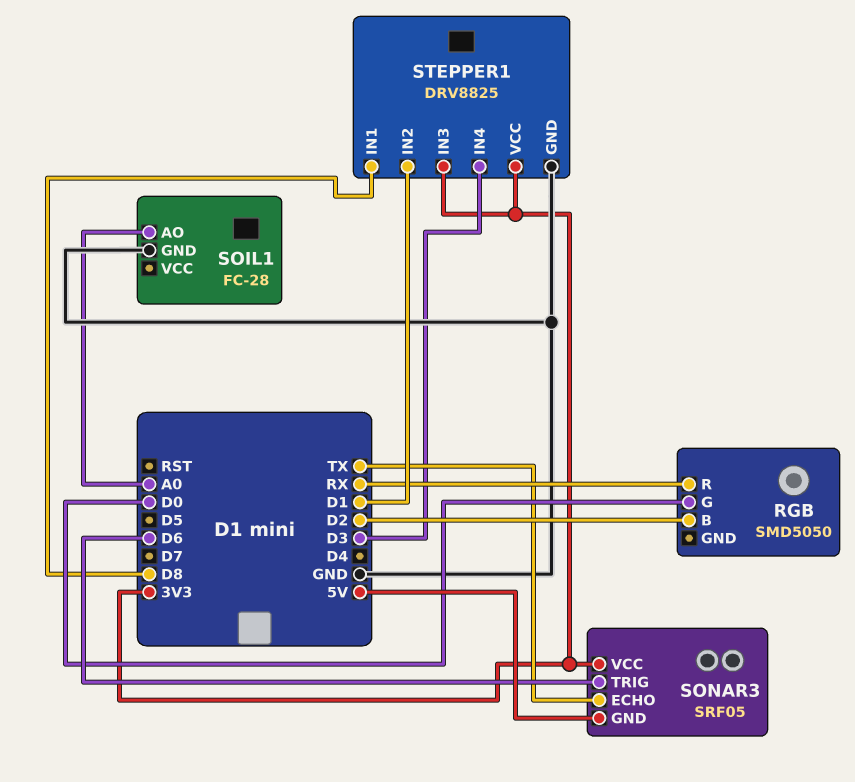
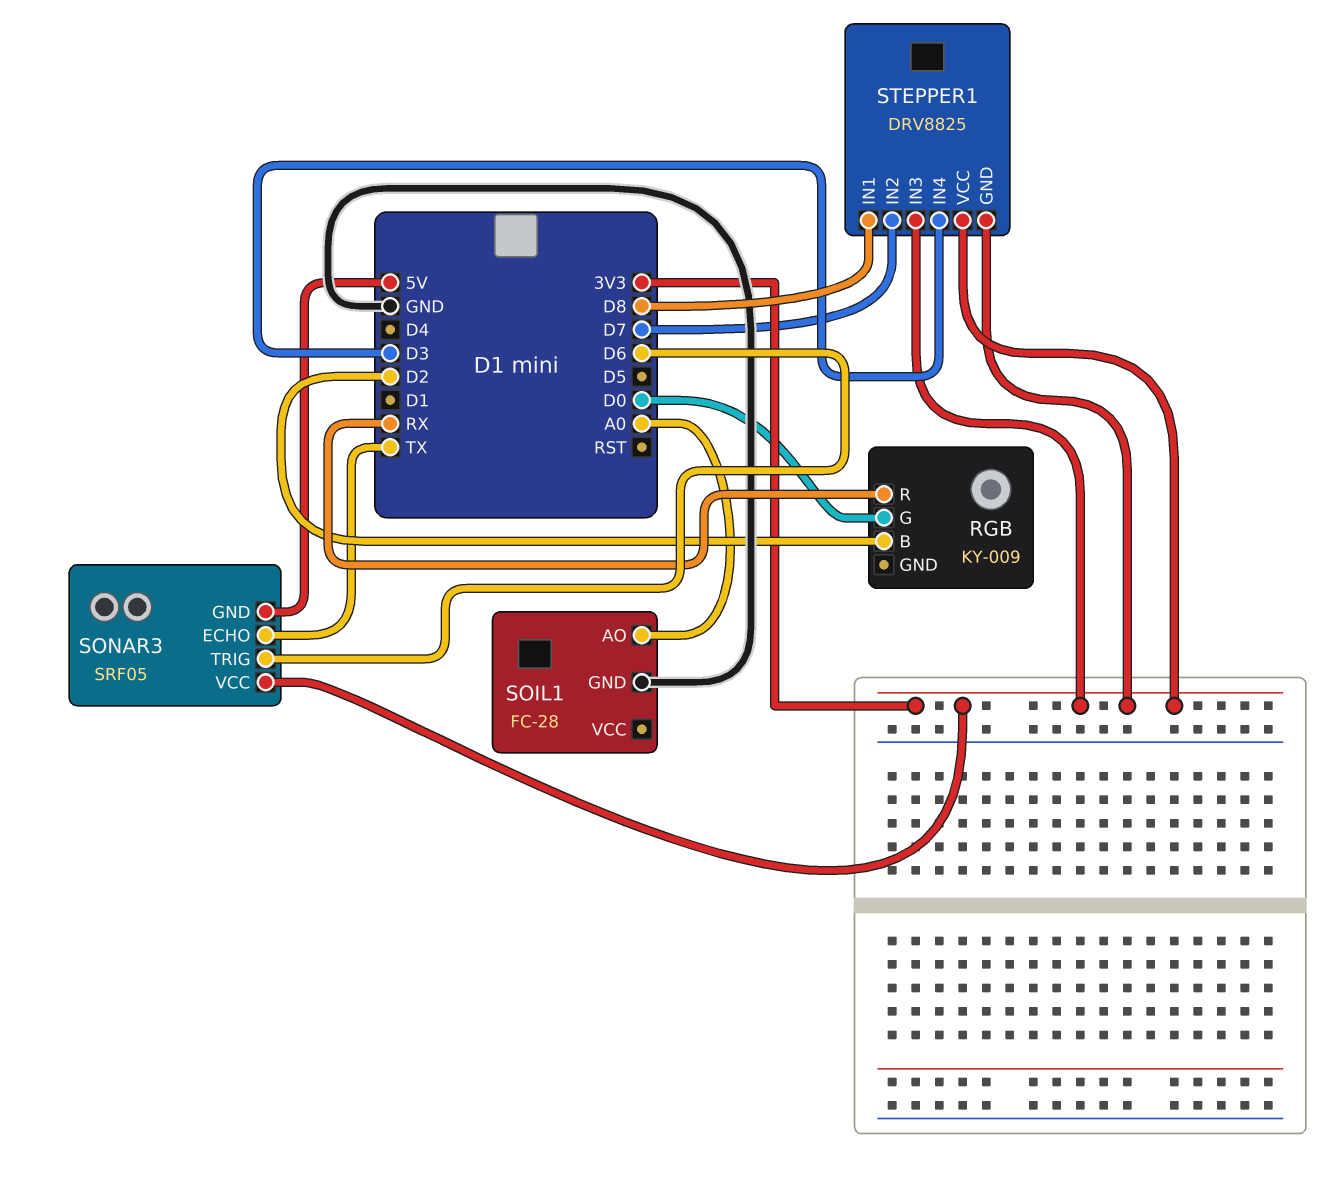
RGB: SMD5050 -> KY-009
STEPPER1 pin GND: GND -> 3V3
STEPPER1 pin IN2: D1 -> D7

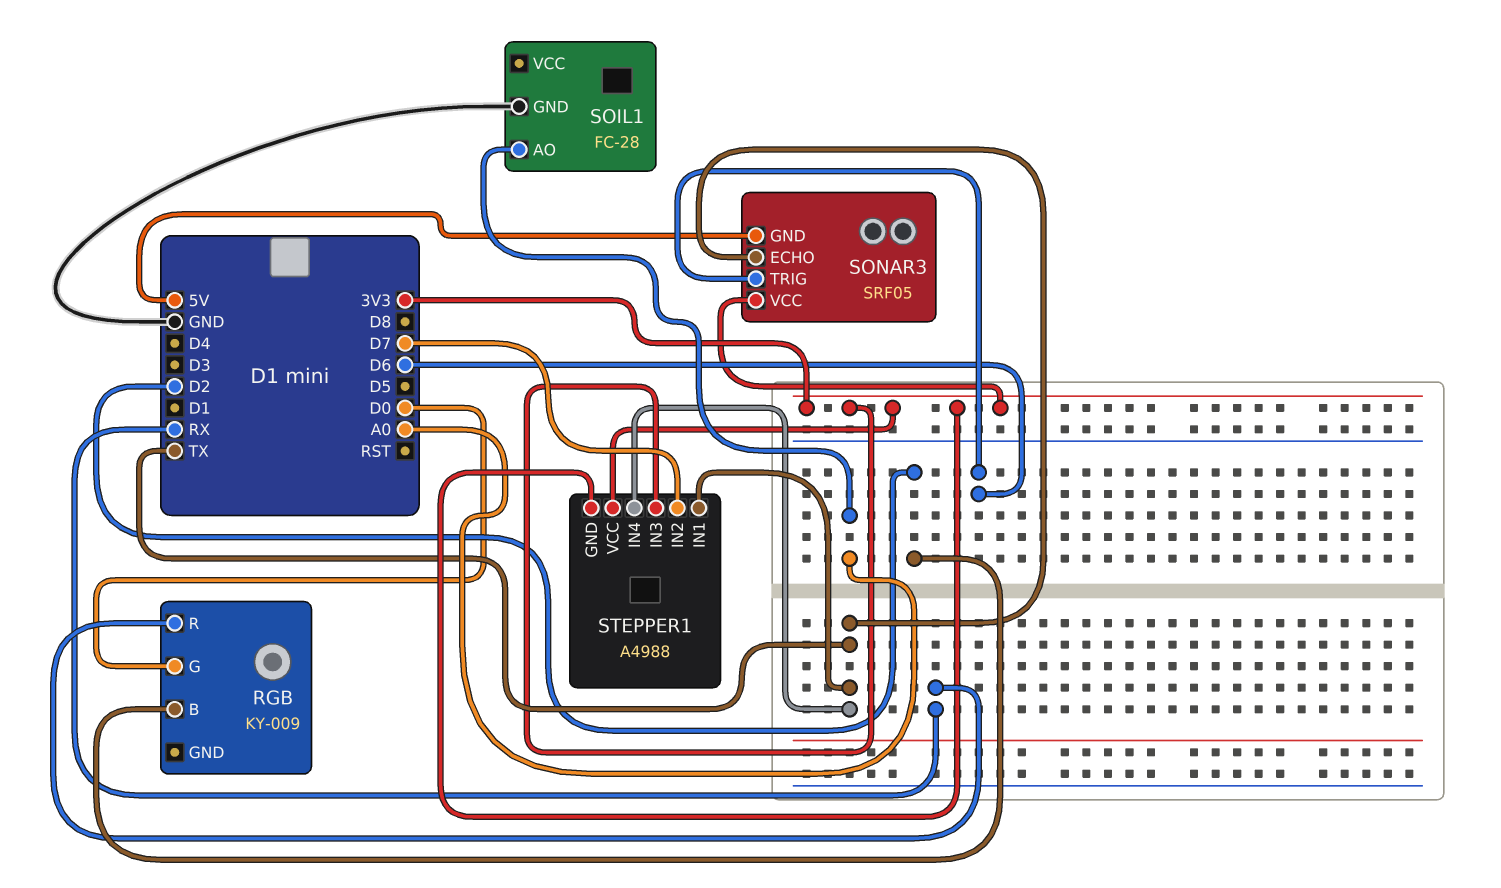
STEPPER1: DRV8825 -> A4988
STEPPER1 pin IN1: D8 -> TX
STEPPER1 pin IN4: D3 -> TX

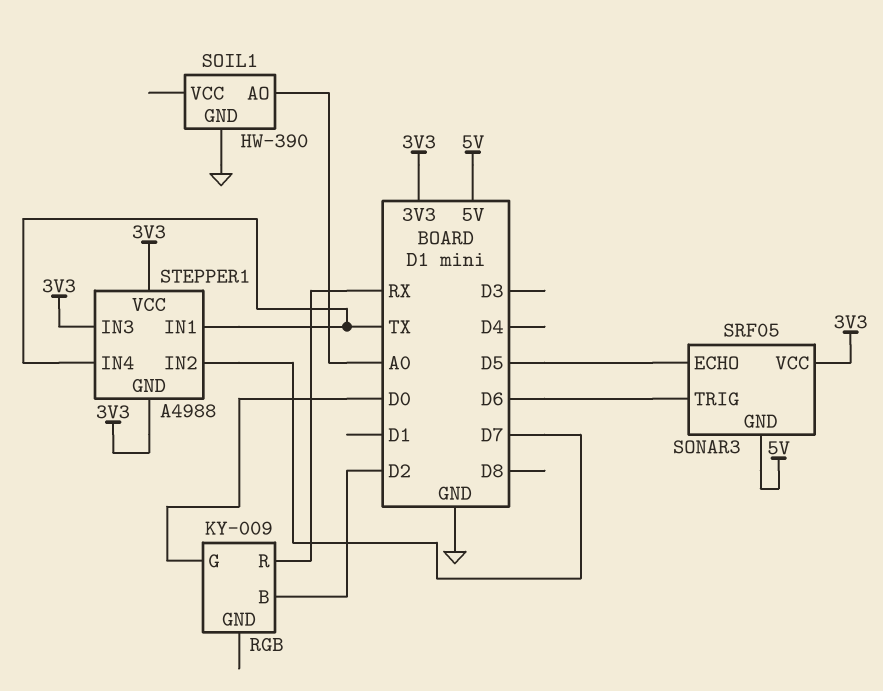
SOIL1: FC-28 -> HW-390
SONAR3 pin ECHO: TX -> D5

